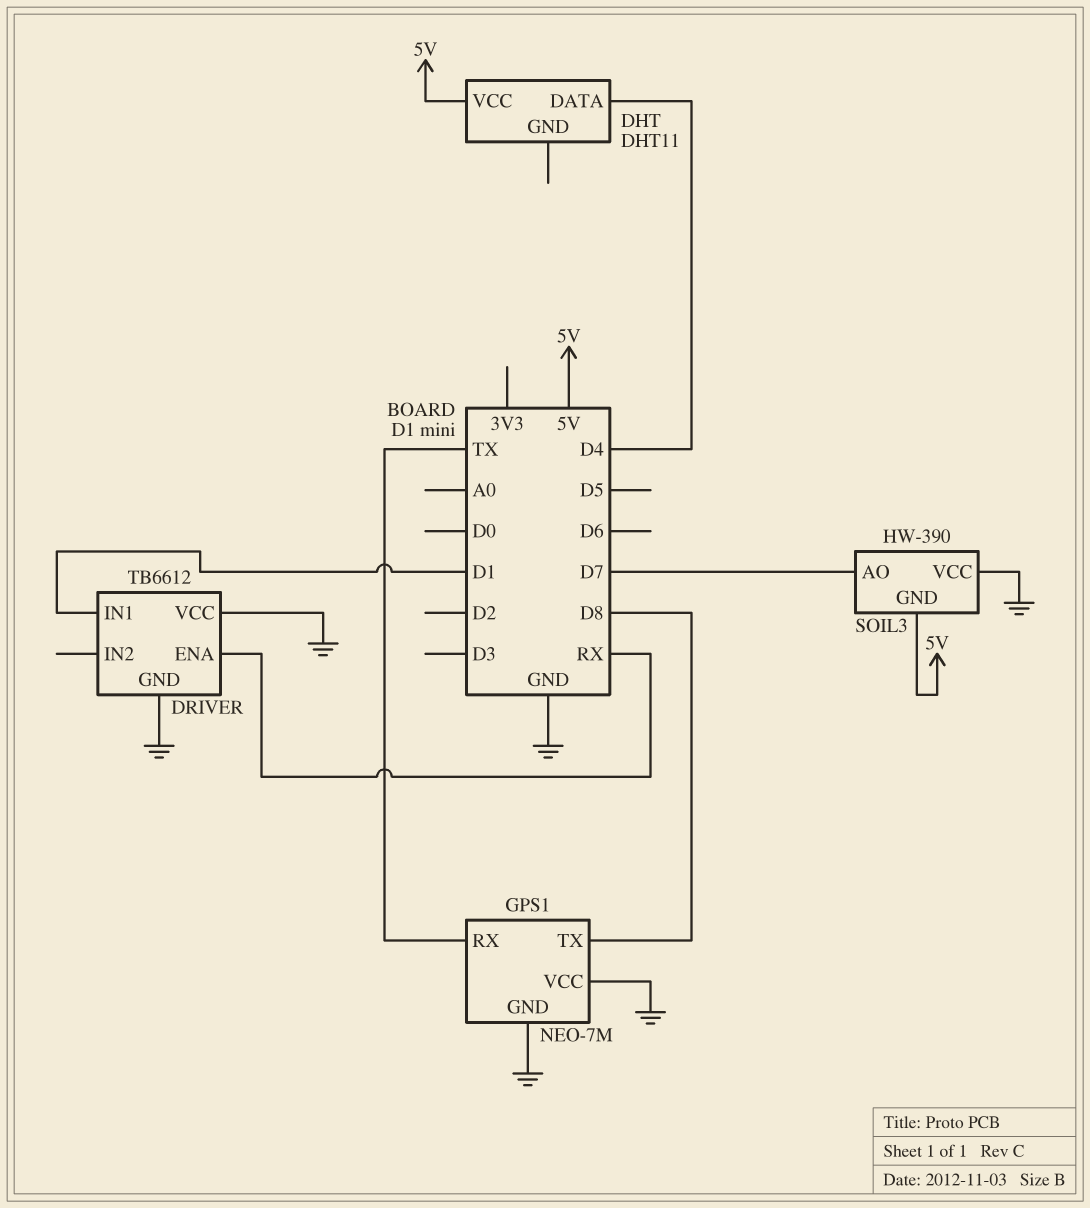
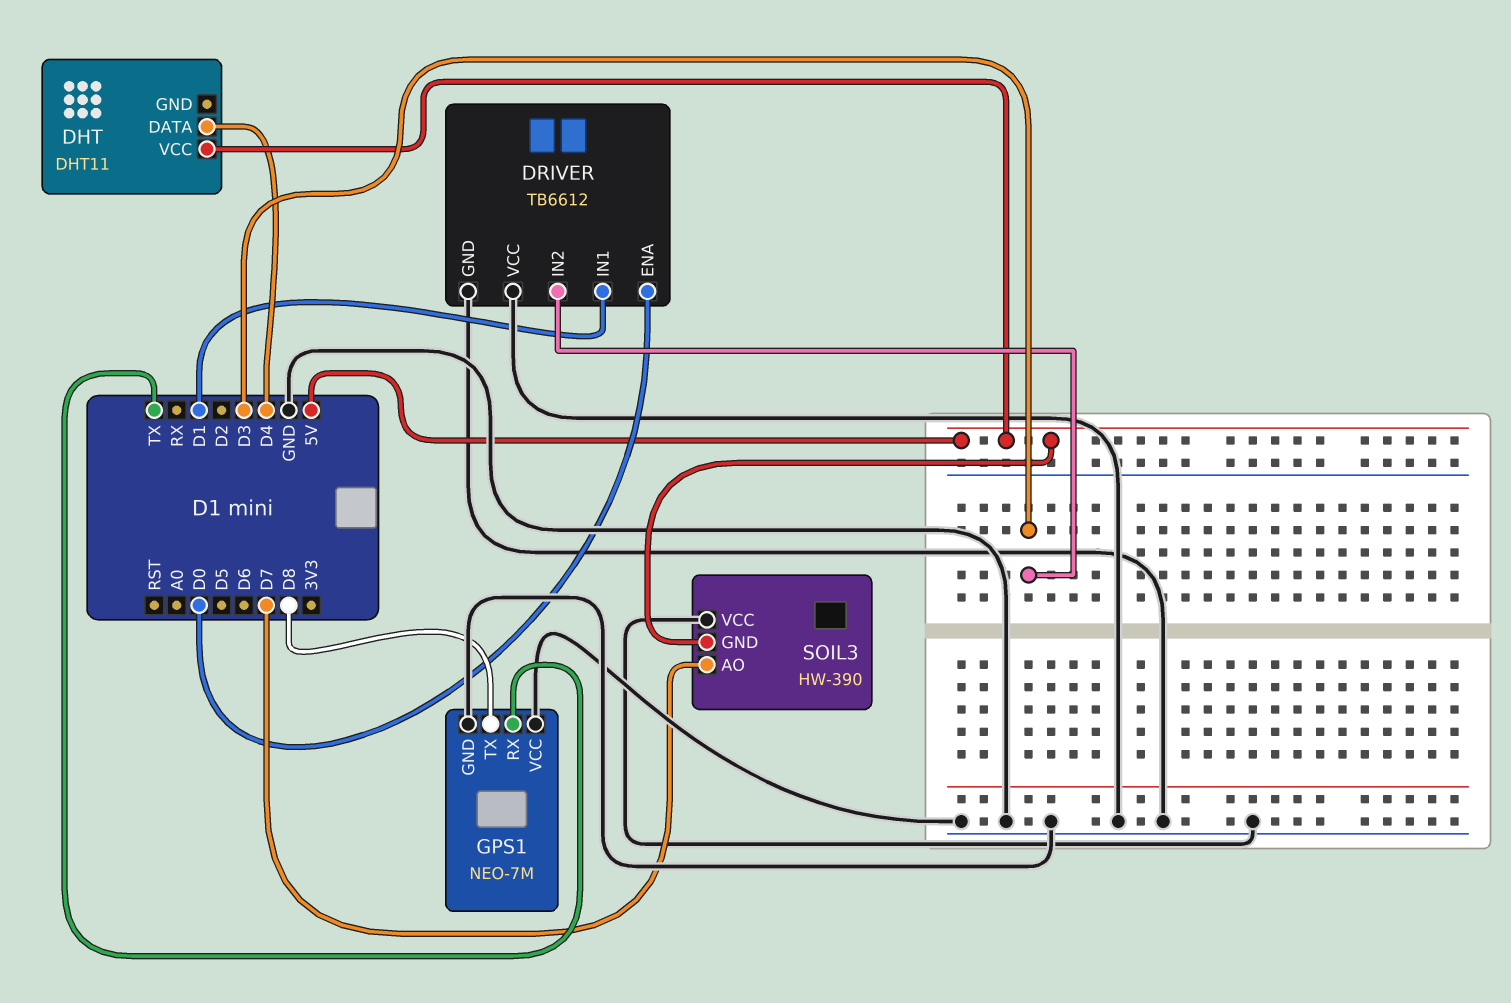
DRIVER pin ENA: RX -> D0
DRIVER pin IN2: none -> D3

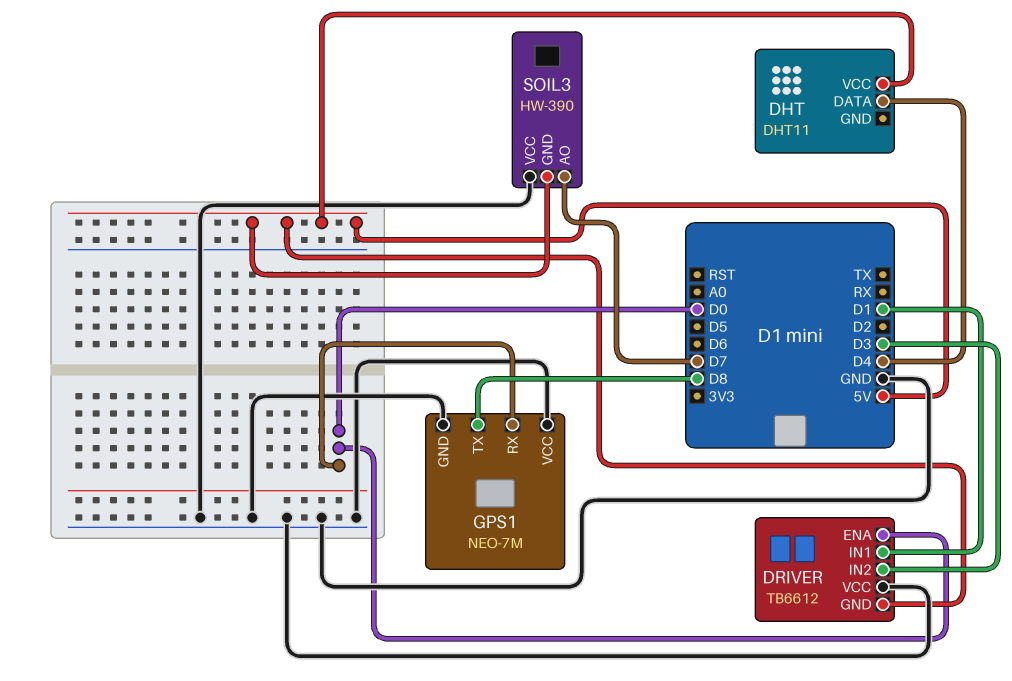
DRIVER pin GND: GND -> 5V
GPS1 pin RX: TX -> D0

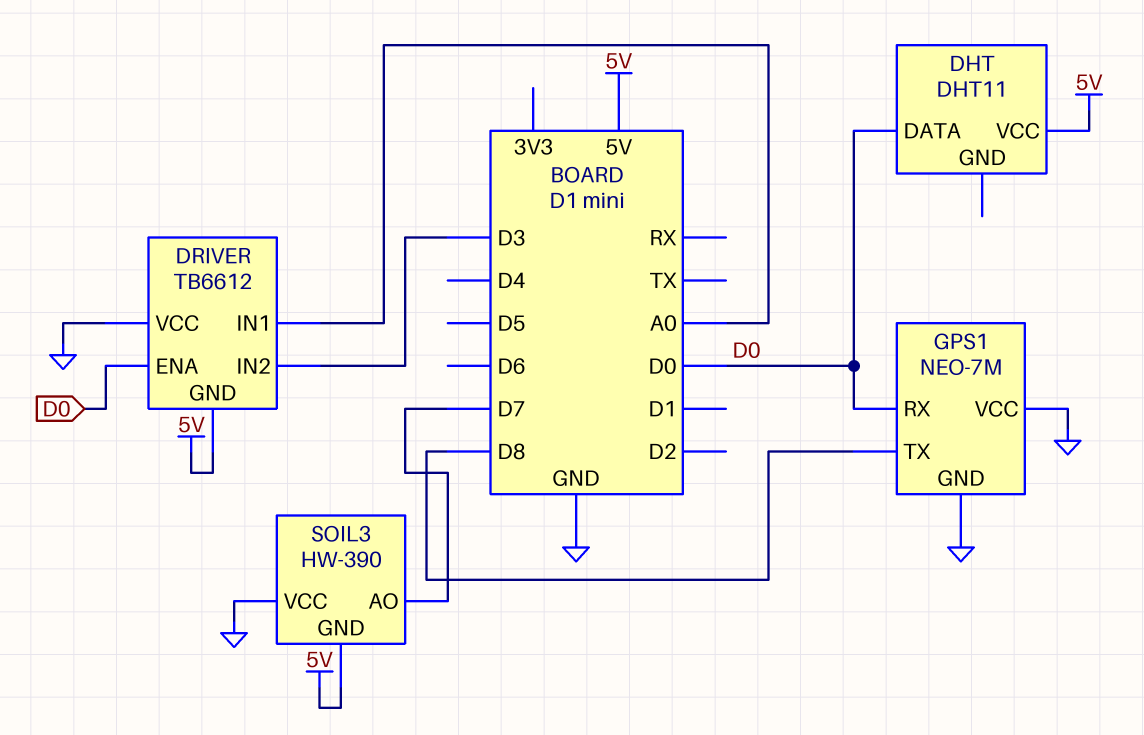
DHT pin DATA: D4 -> D0
DRIVER pin IN1: D1 -> A0

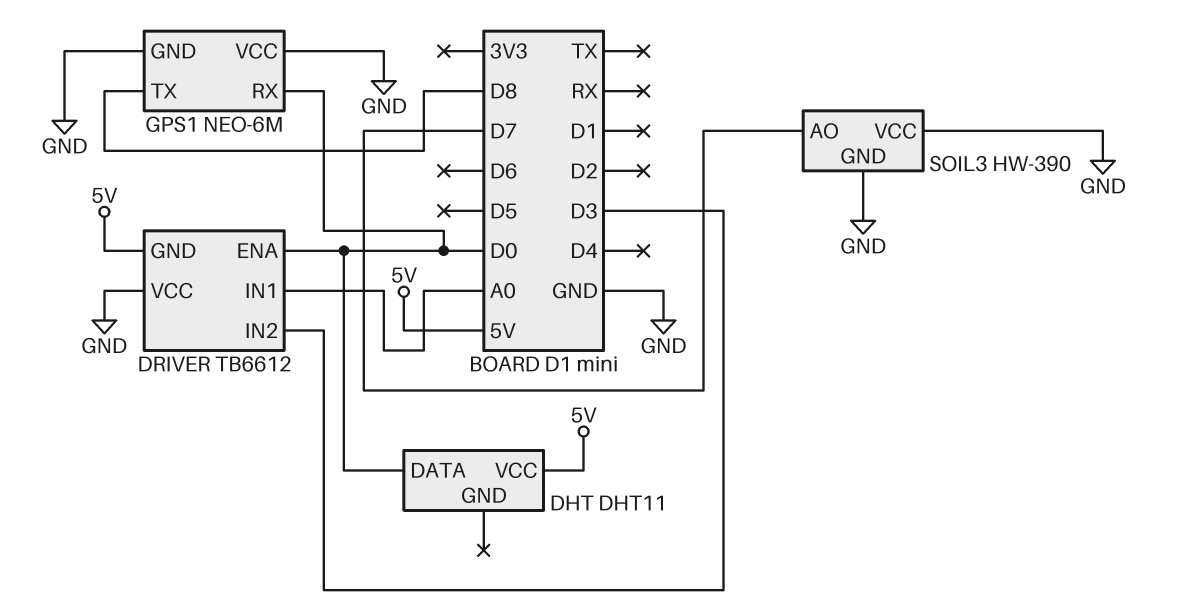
GPS1: NEO-7M -> NEO-6M
SOIL3 pin GND: 5V -> GND

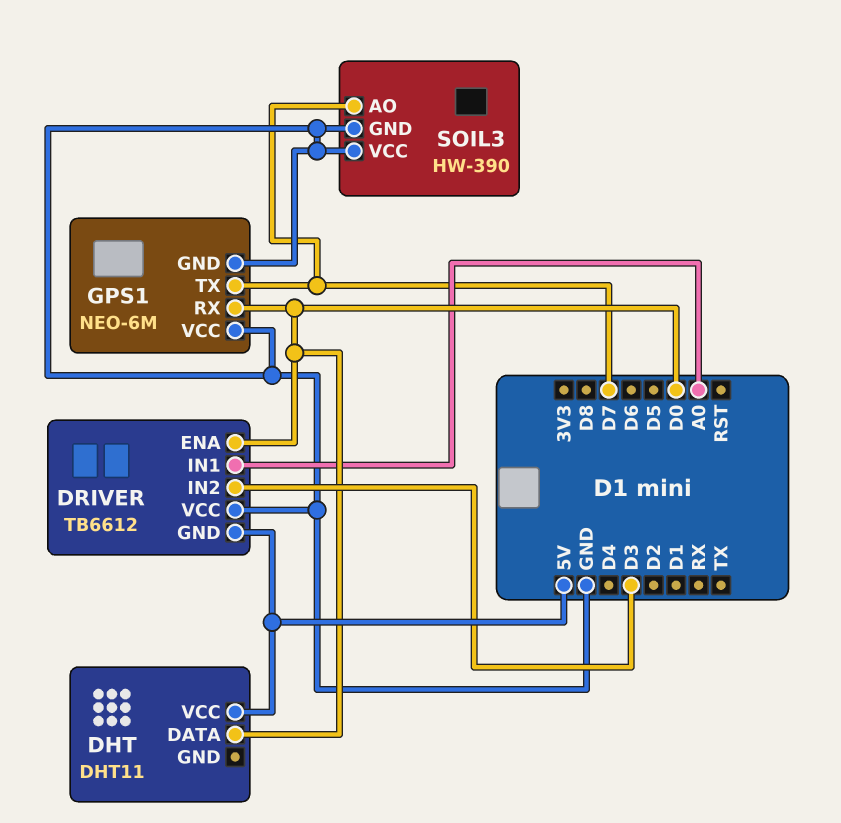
GPS1 pin TX: D8 -> D7

